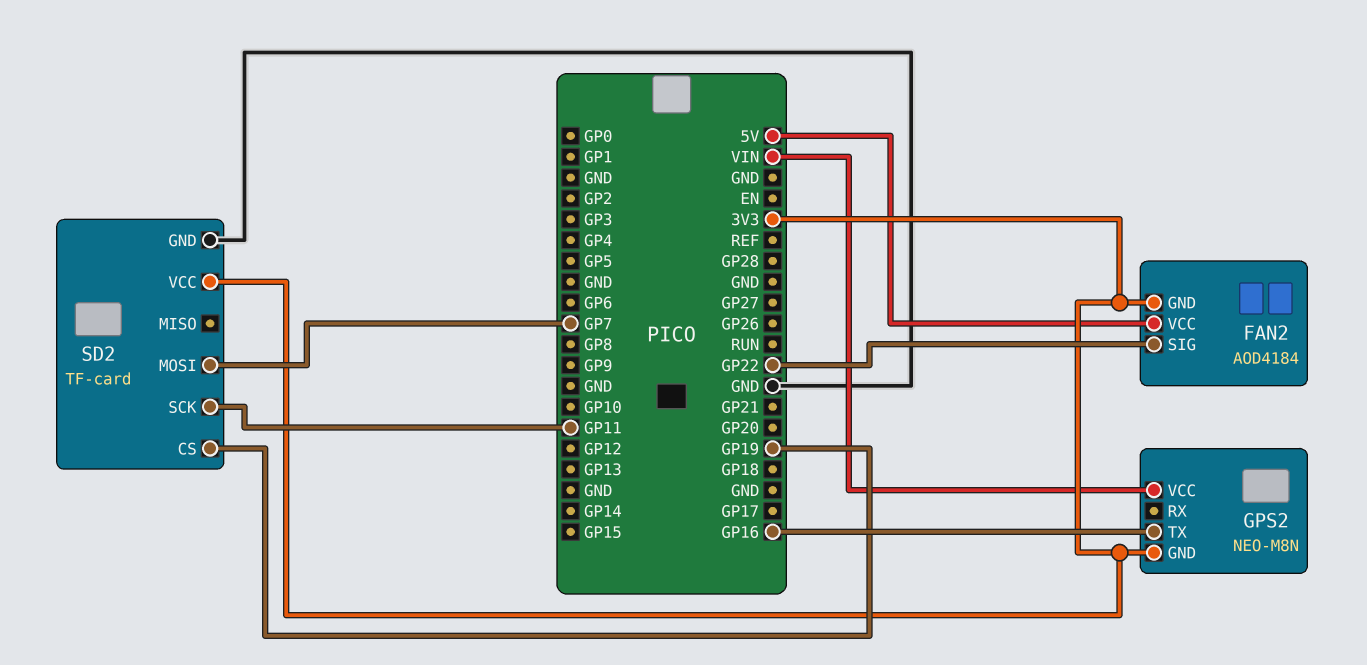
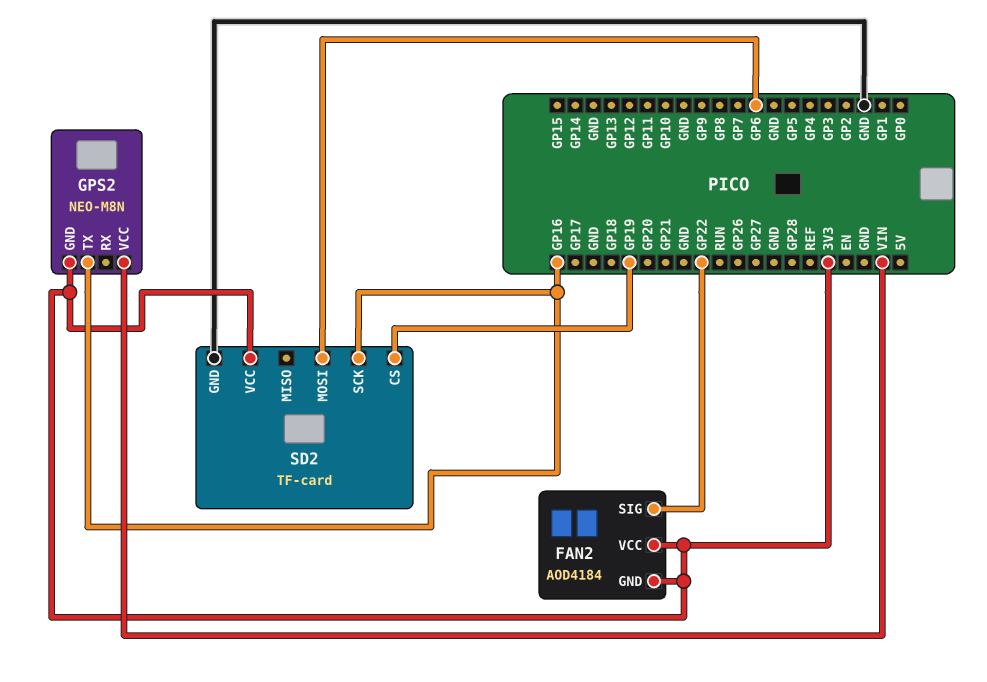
FAN2 pin VCC: 5V -> 3V3
SD2 pin MOSI: GP7 -> GP6
SD2 pin SCK: GP11 -> GP16

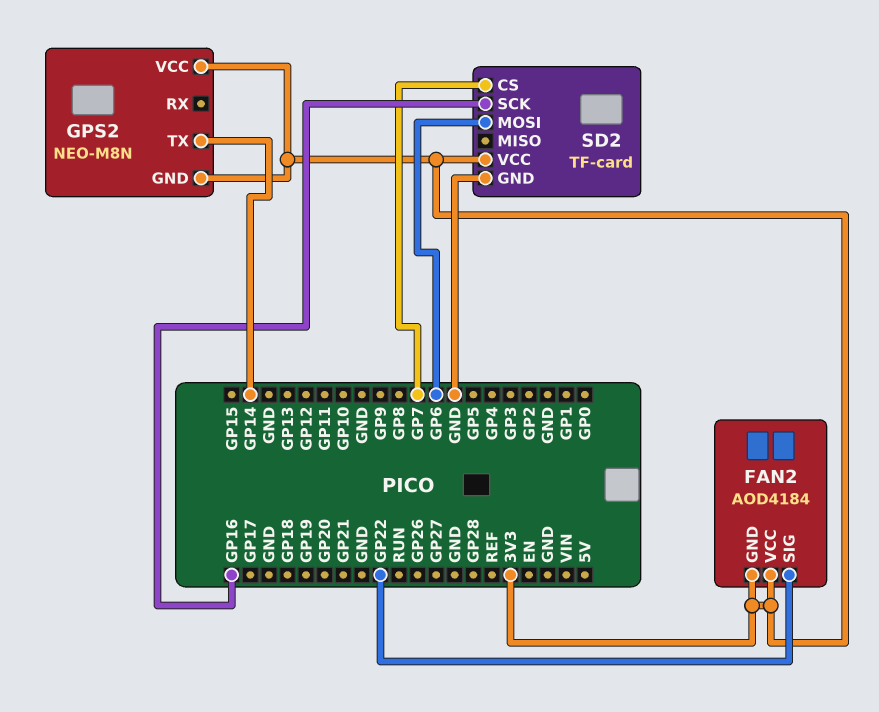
GPS2 pin TX: GP16 -> GP14
GPS2 pin VCC: VIN -> 3V3
SD2 pin CS: GP19 -> GP7

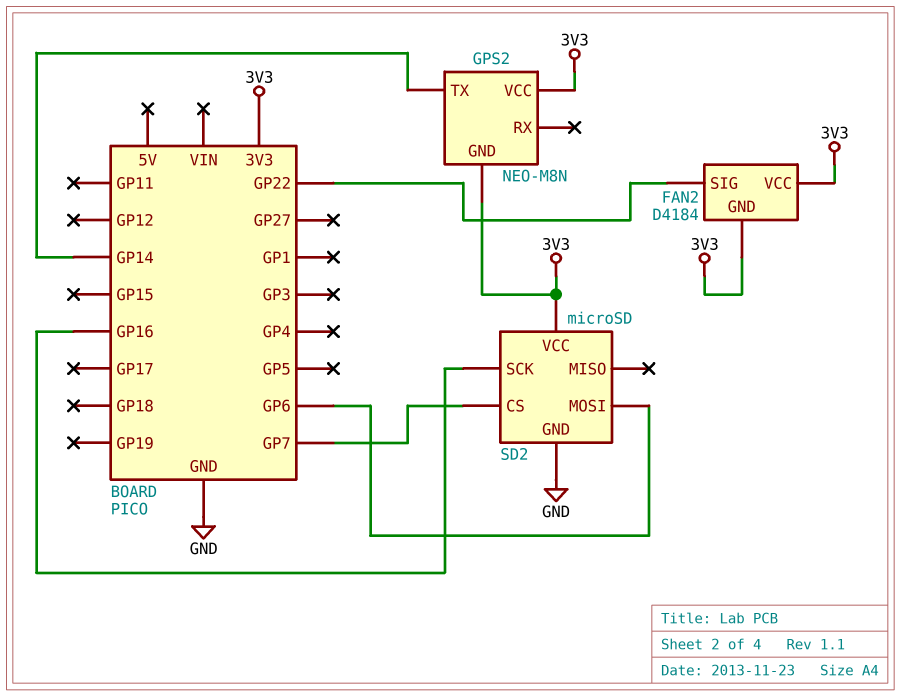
FAN2: AOD4184 -> D4184
SD2: TF-card -> microSD

